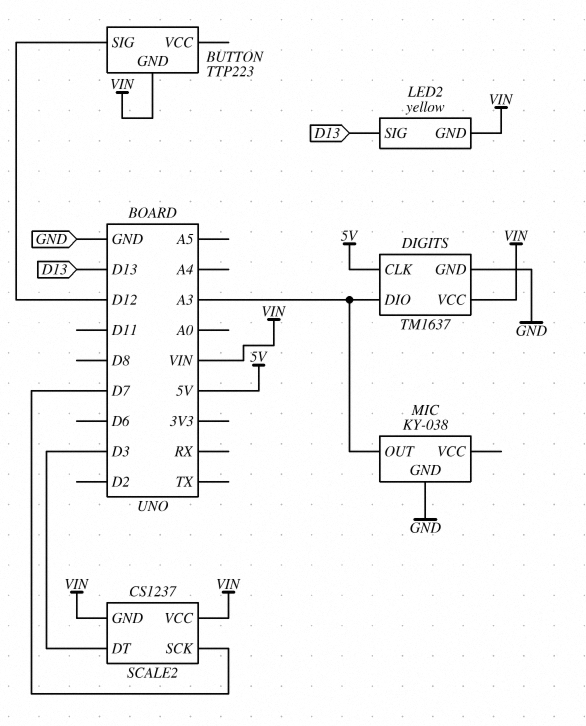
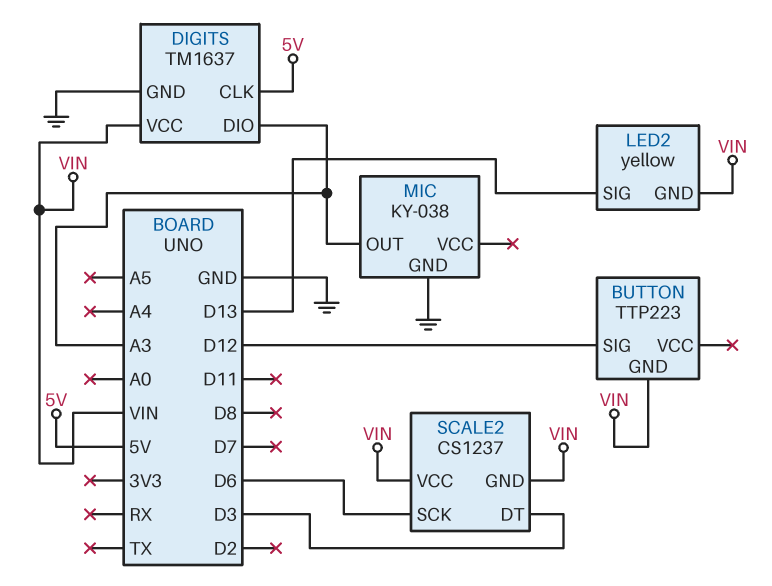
SCALE2 pin SCK: D7 -> D6

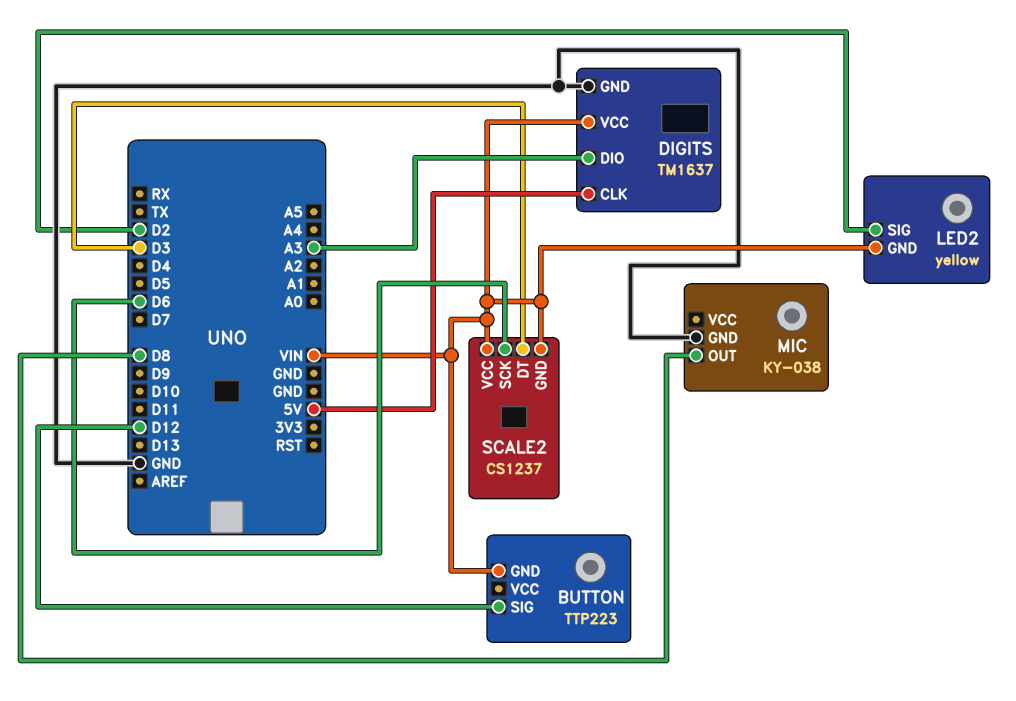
LED2 pin SIG: D13 -> D2
MIC pin OUT: A3 -> D8

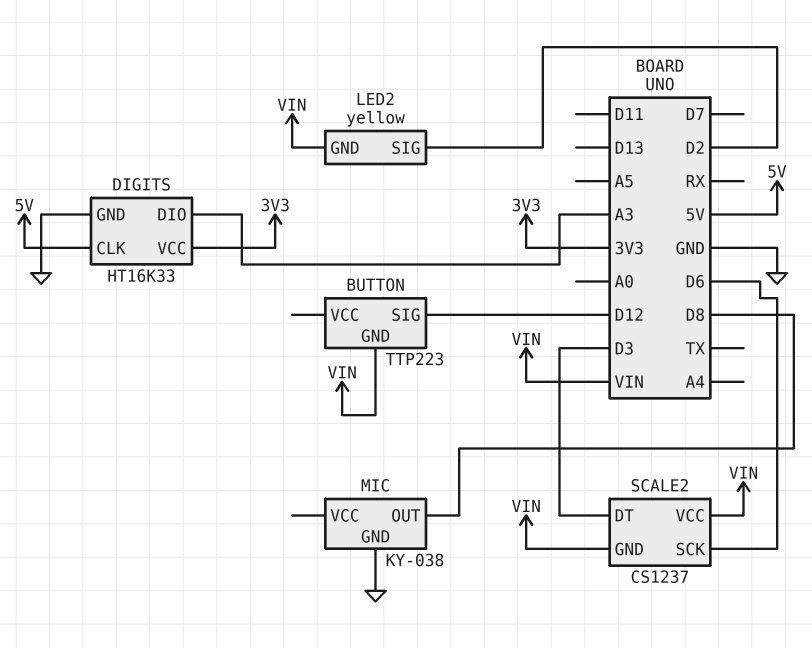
DIGITS: TM1637 -> HT16K33
DIGITS pin VCC: VIN -> 3V3

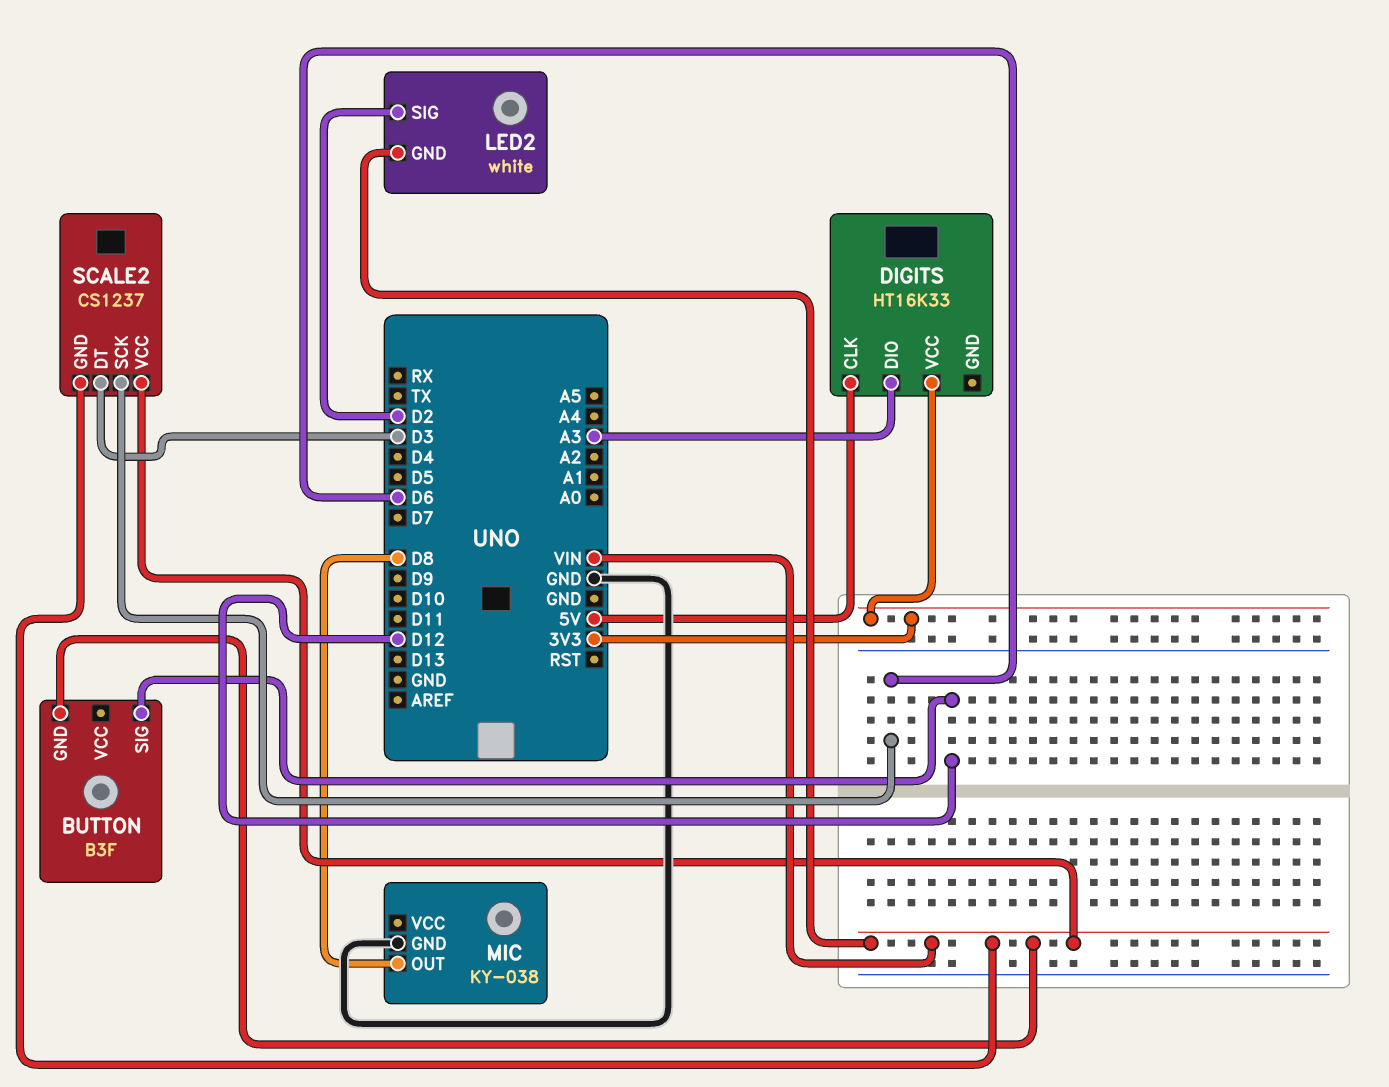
BUTTON: TTP223 -> B3F
DIGITS pin GND: GND -> none
LED2: yellow -> white

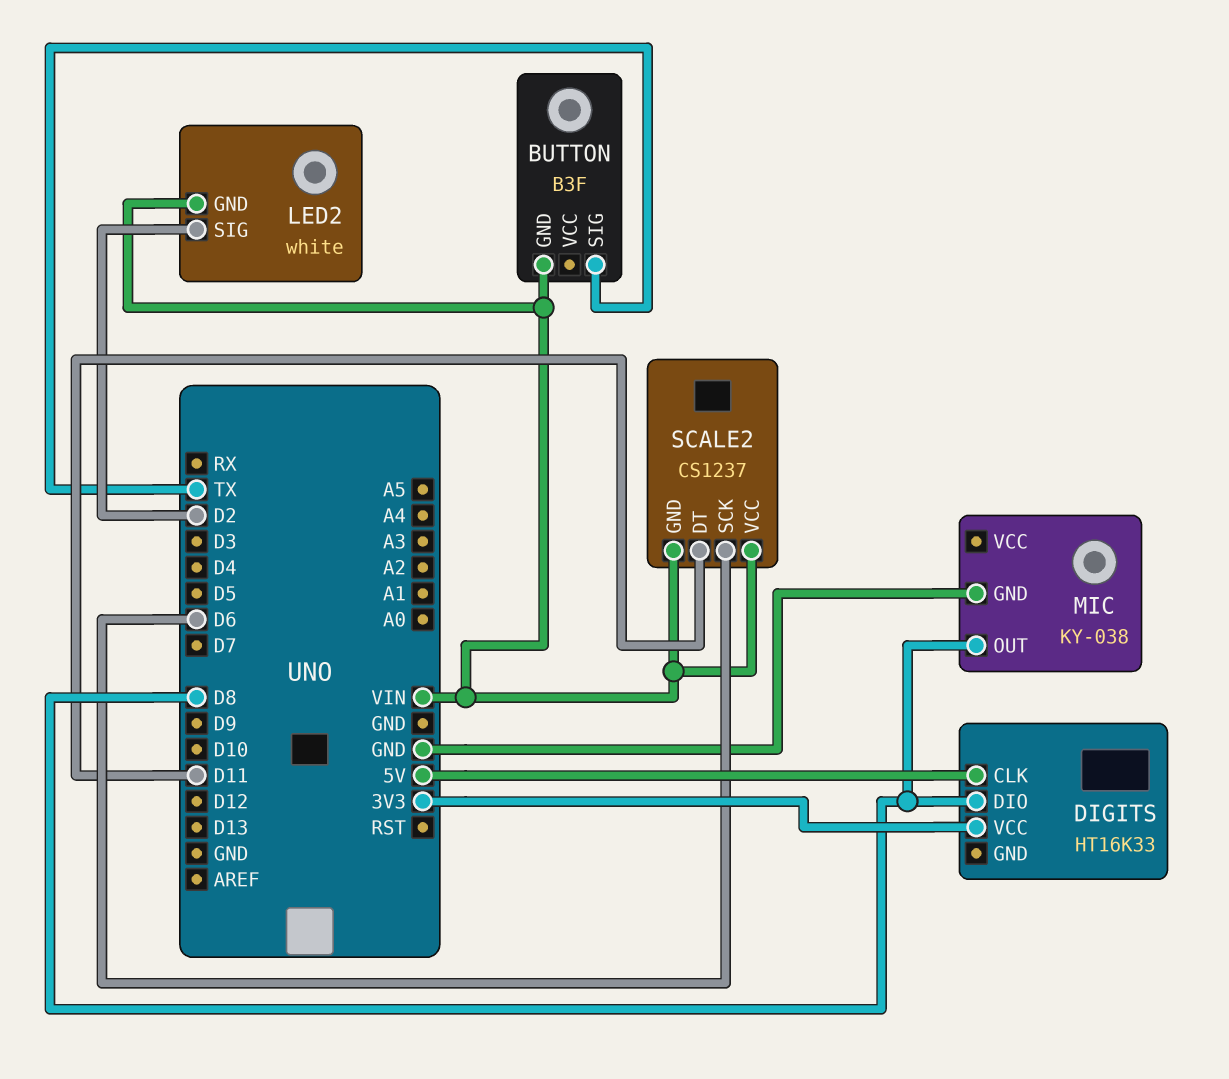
BUTTON pin SIG: D12 -> TX
DIGITS pin DIO: A3 -> D8
SCALE2 pin DT: D3 -> D11

